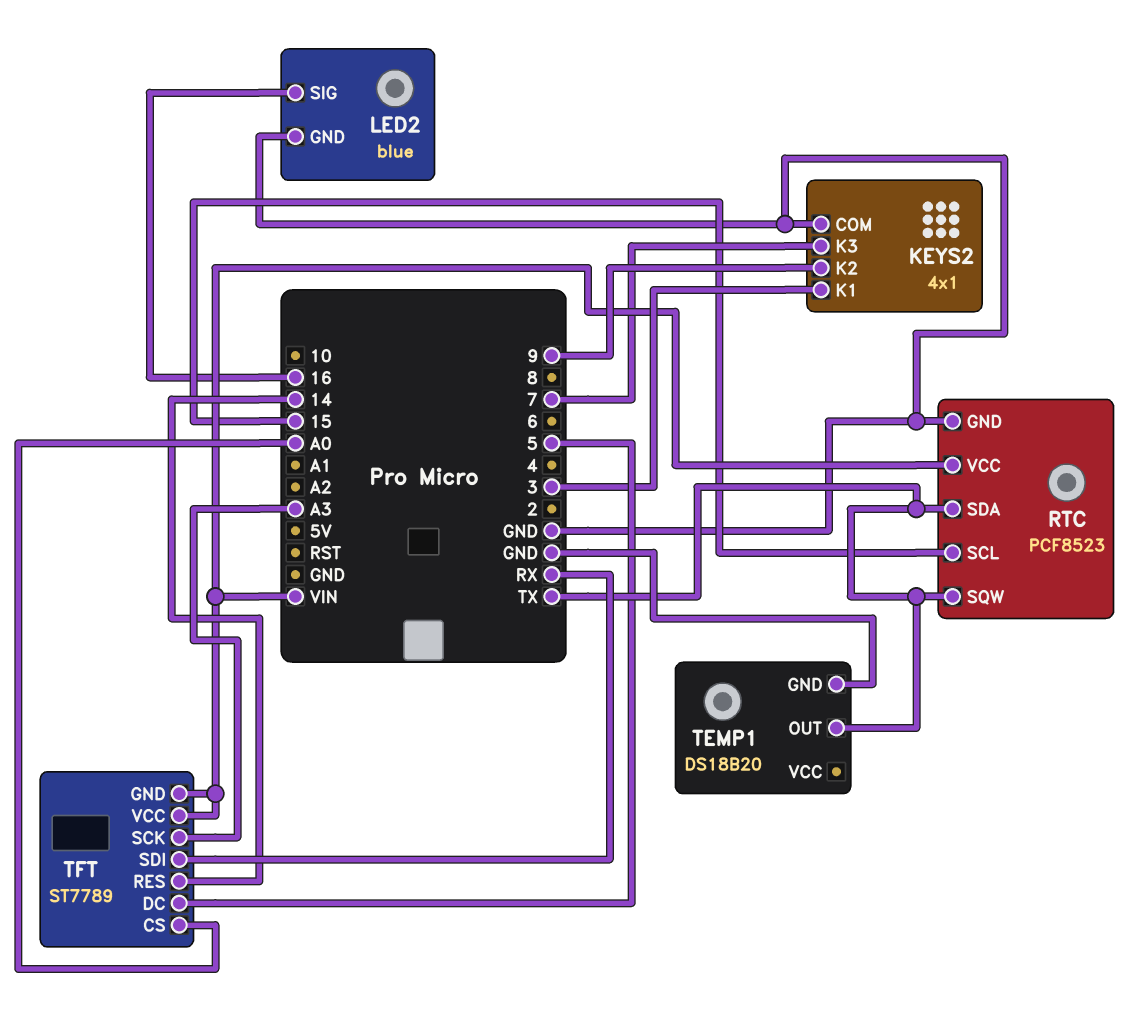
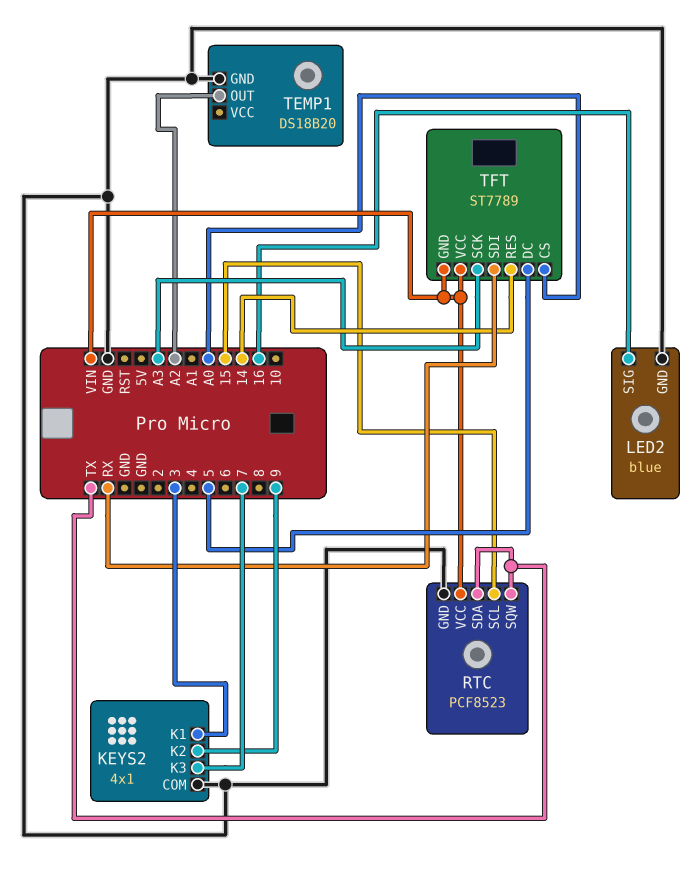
TEMP1 pin OUT: TX -> A2

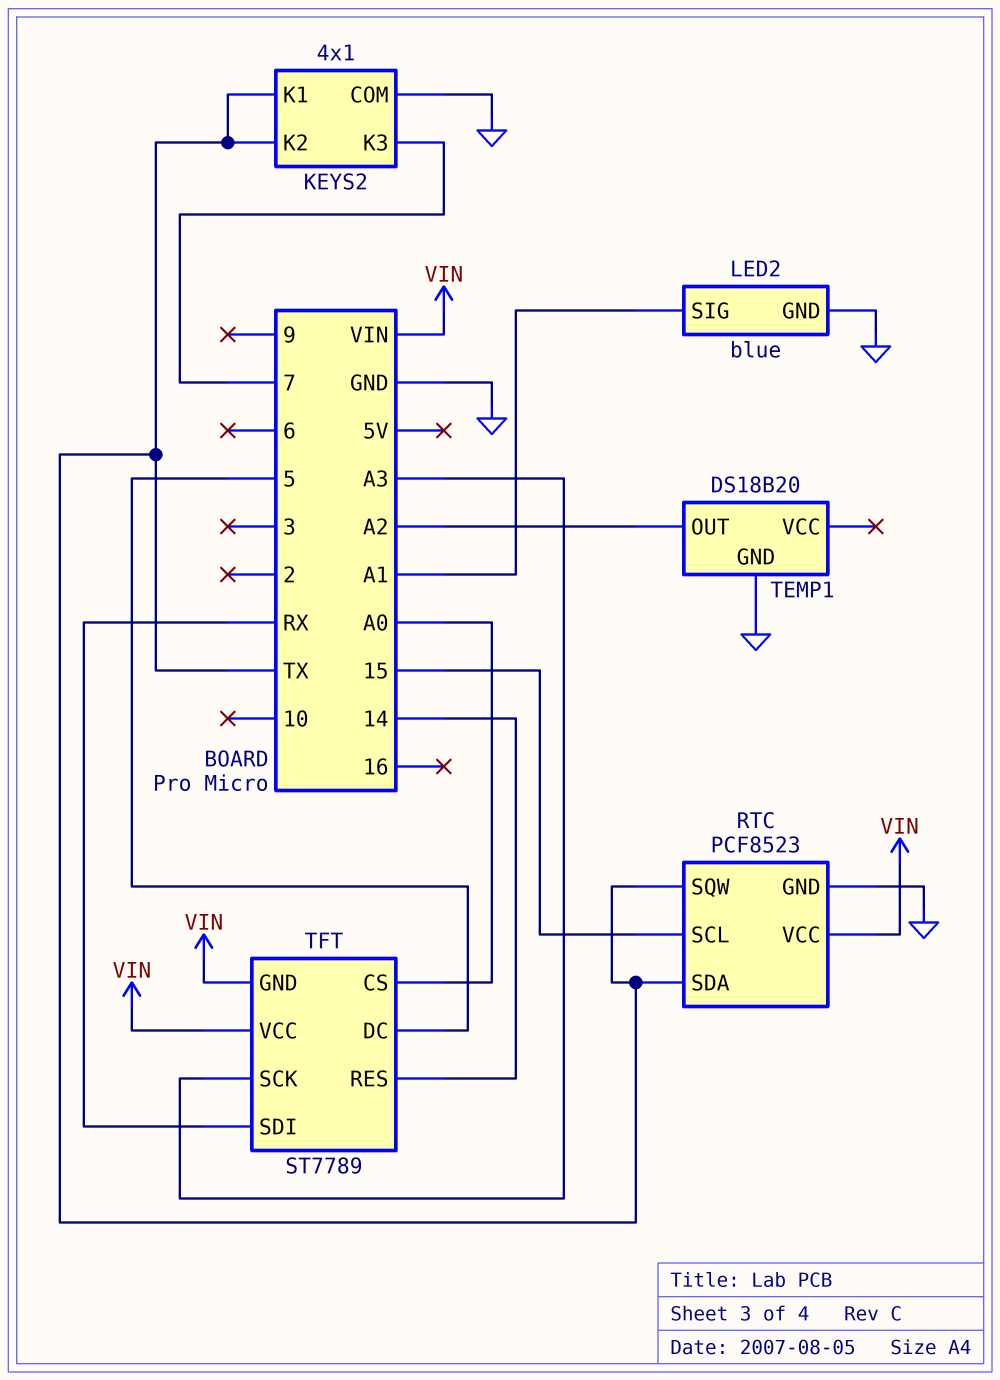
KEYS2 pin K1: 3 -> TX
KEYS2 pin K2: 9 -> TX
LED2 pin SIG: 16 -> A1

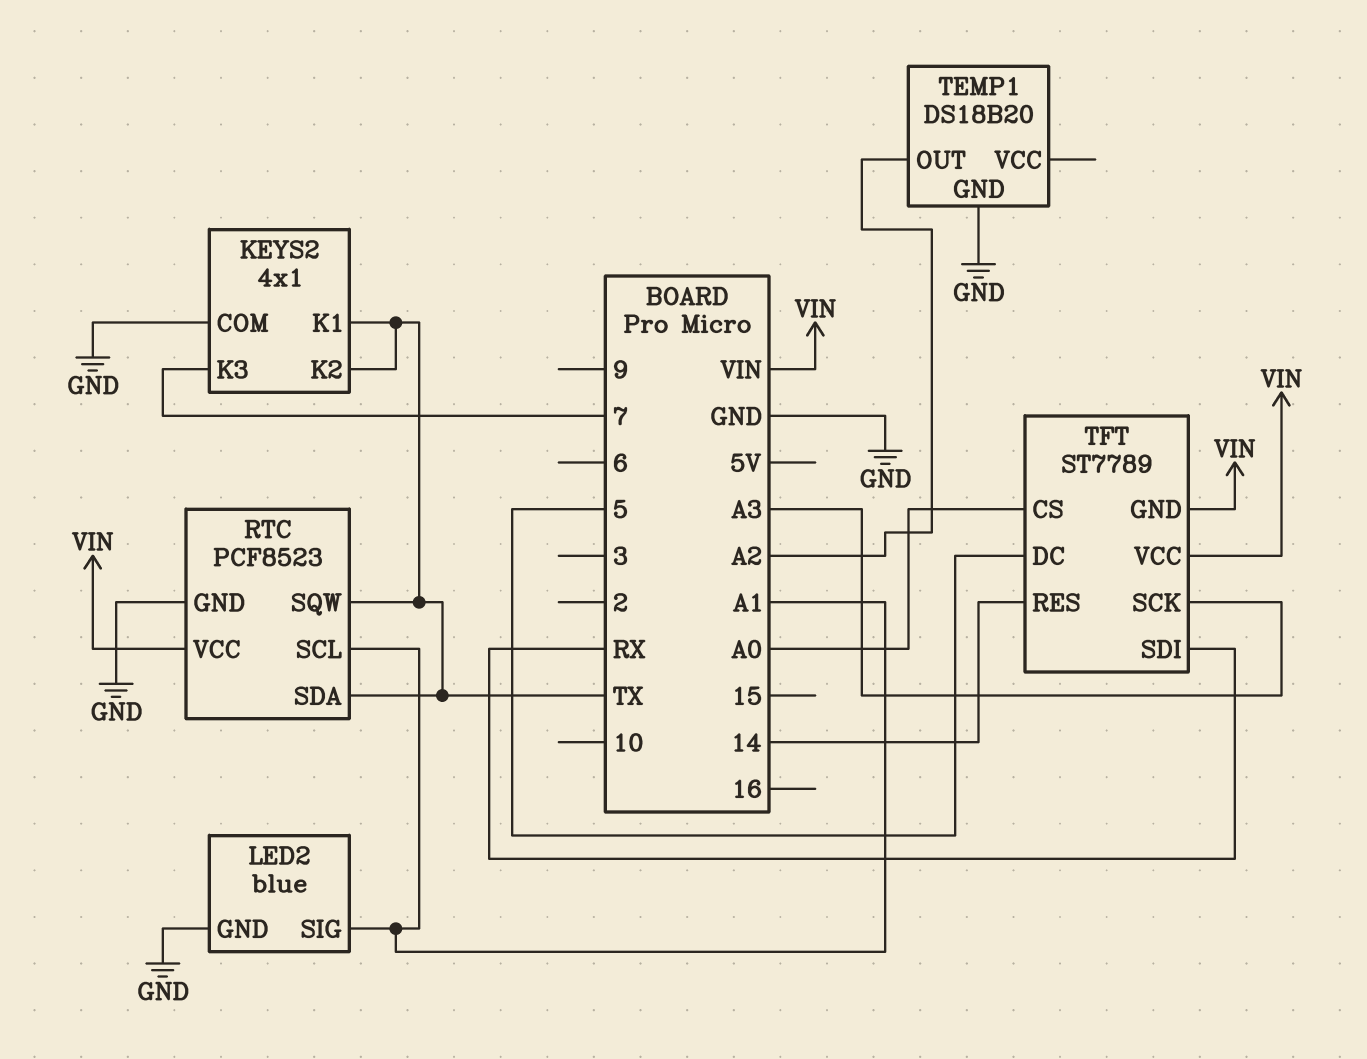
RTC pin SCL: 15 -> A1

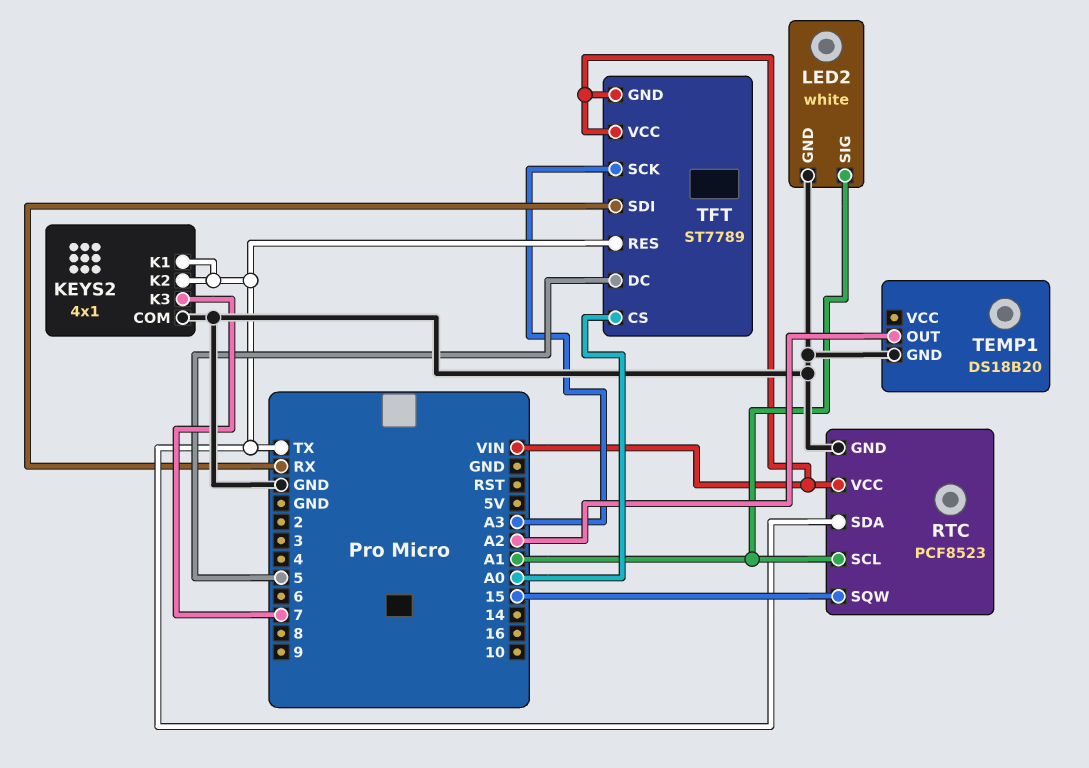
LED2: blue -> white
RTC pin SQW: TX -> 15
TFT pin RES: 14 -> TX

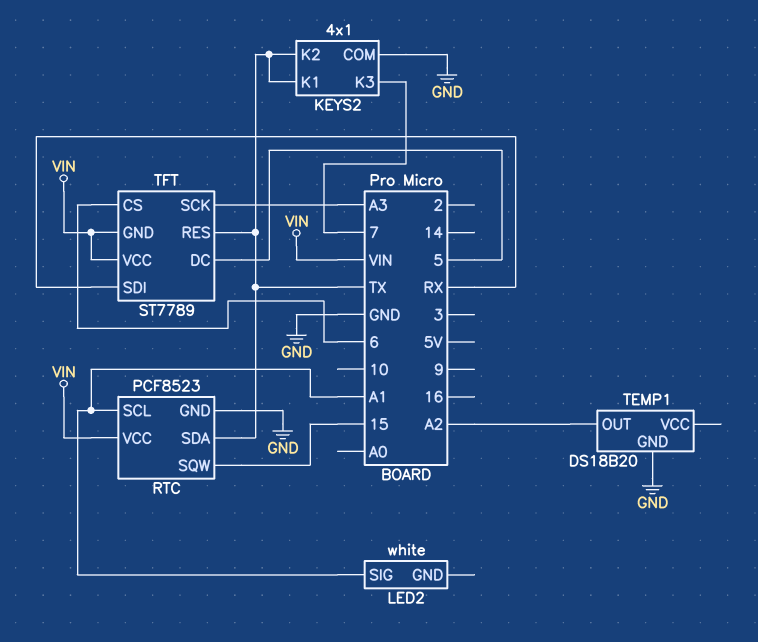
LED2 pin GND: GND -> none
TFT pin CS: A0 -> 6

